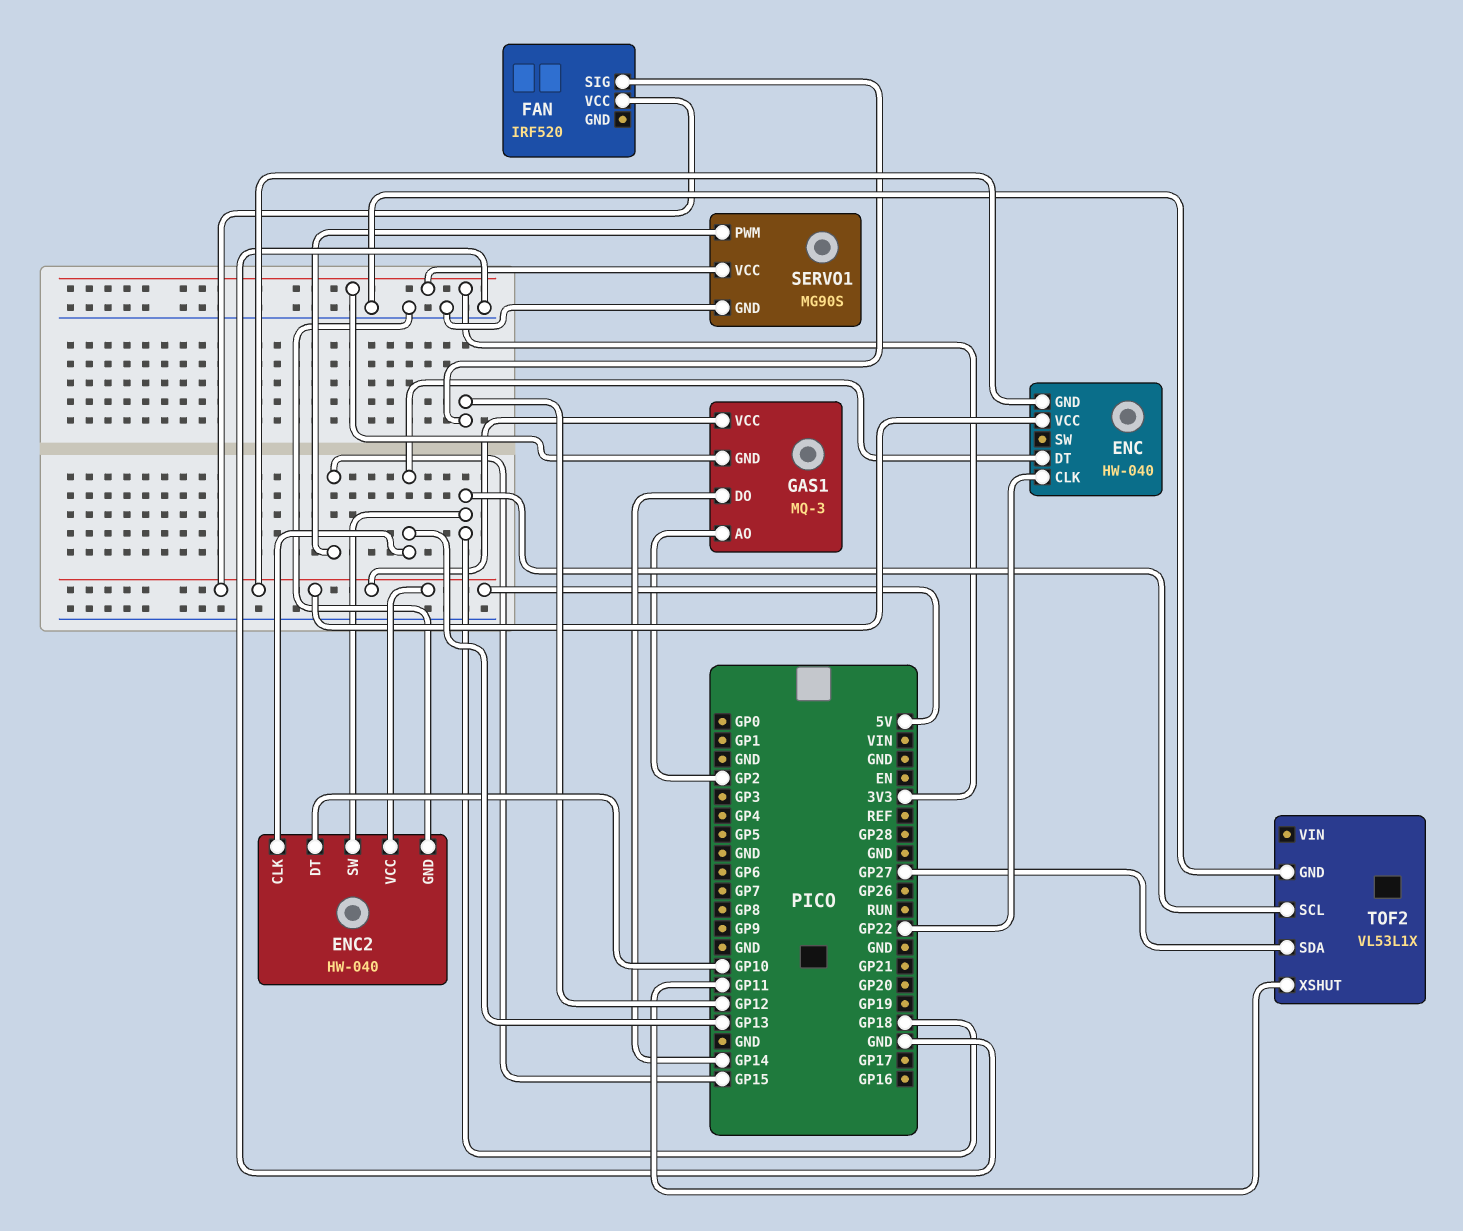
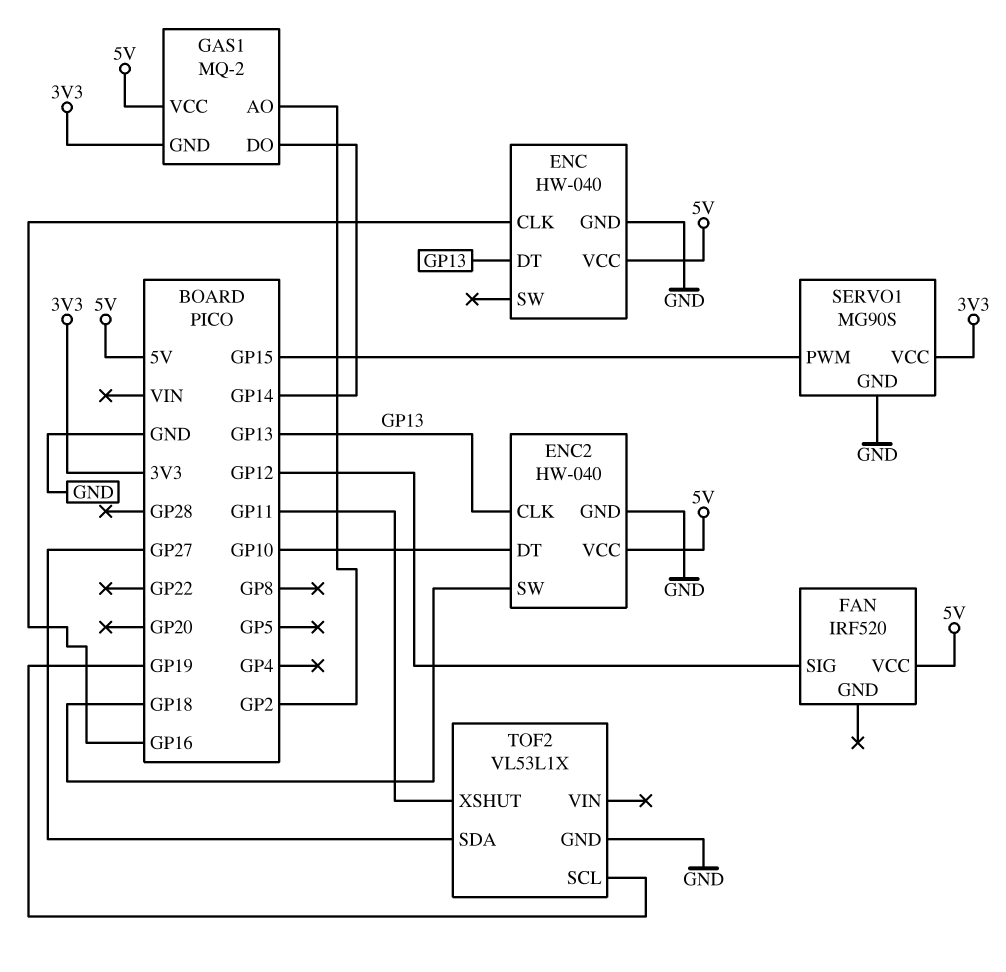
ENC pin CLK: GP22 -> GP16
ENC pin GND: 5V -> GND
GAS1: MQ-3 -> MQ-2
TOF2 pin SCL: GP18 -> GP19

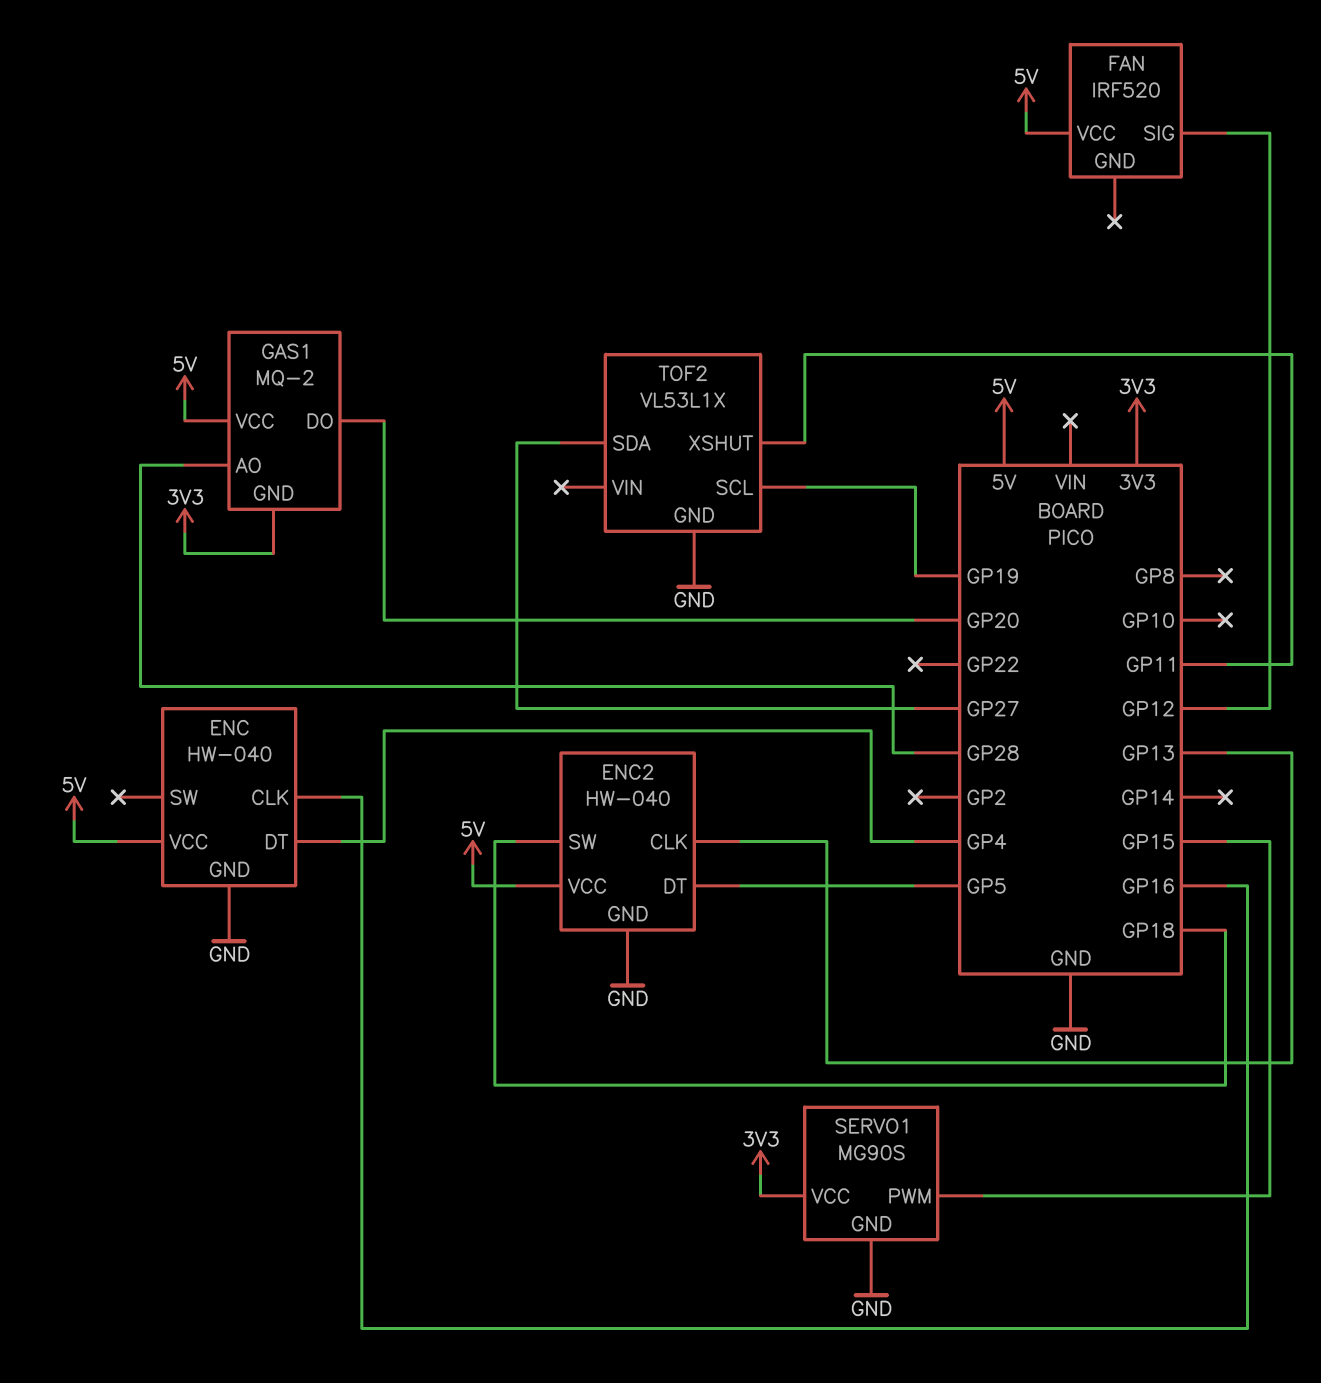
ENC pin DT: GP13 -> GP4
ENC2 pin DT: GP10 -> GP5
GAS1 pin AO: GP2 -> GP28
GAS1 pin DO: GP14 -> GP20

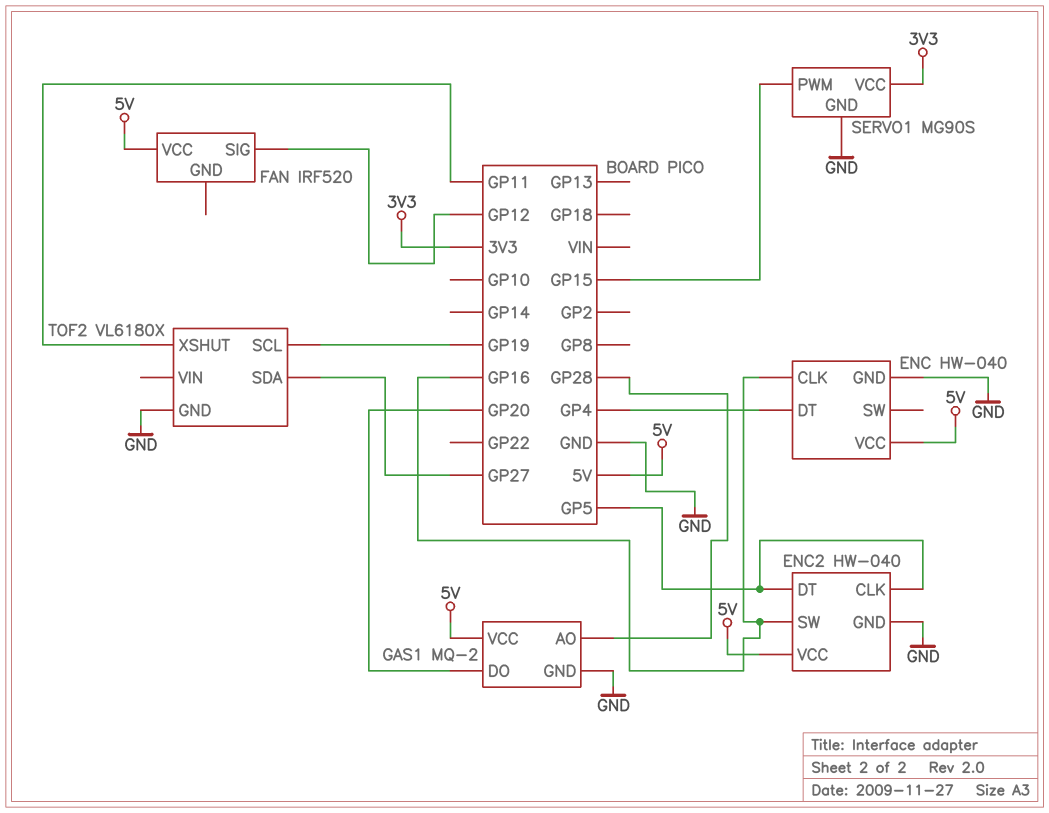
ENC2 pin CLK: GP13 -> GP5
ENC2 pin SW: GP18 -> GP16
GAS1 pin GND: 3V3 -> GND
TOF2: VL53L1X -> VL6180X

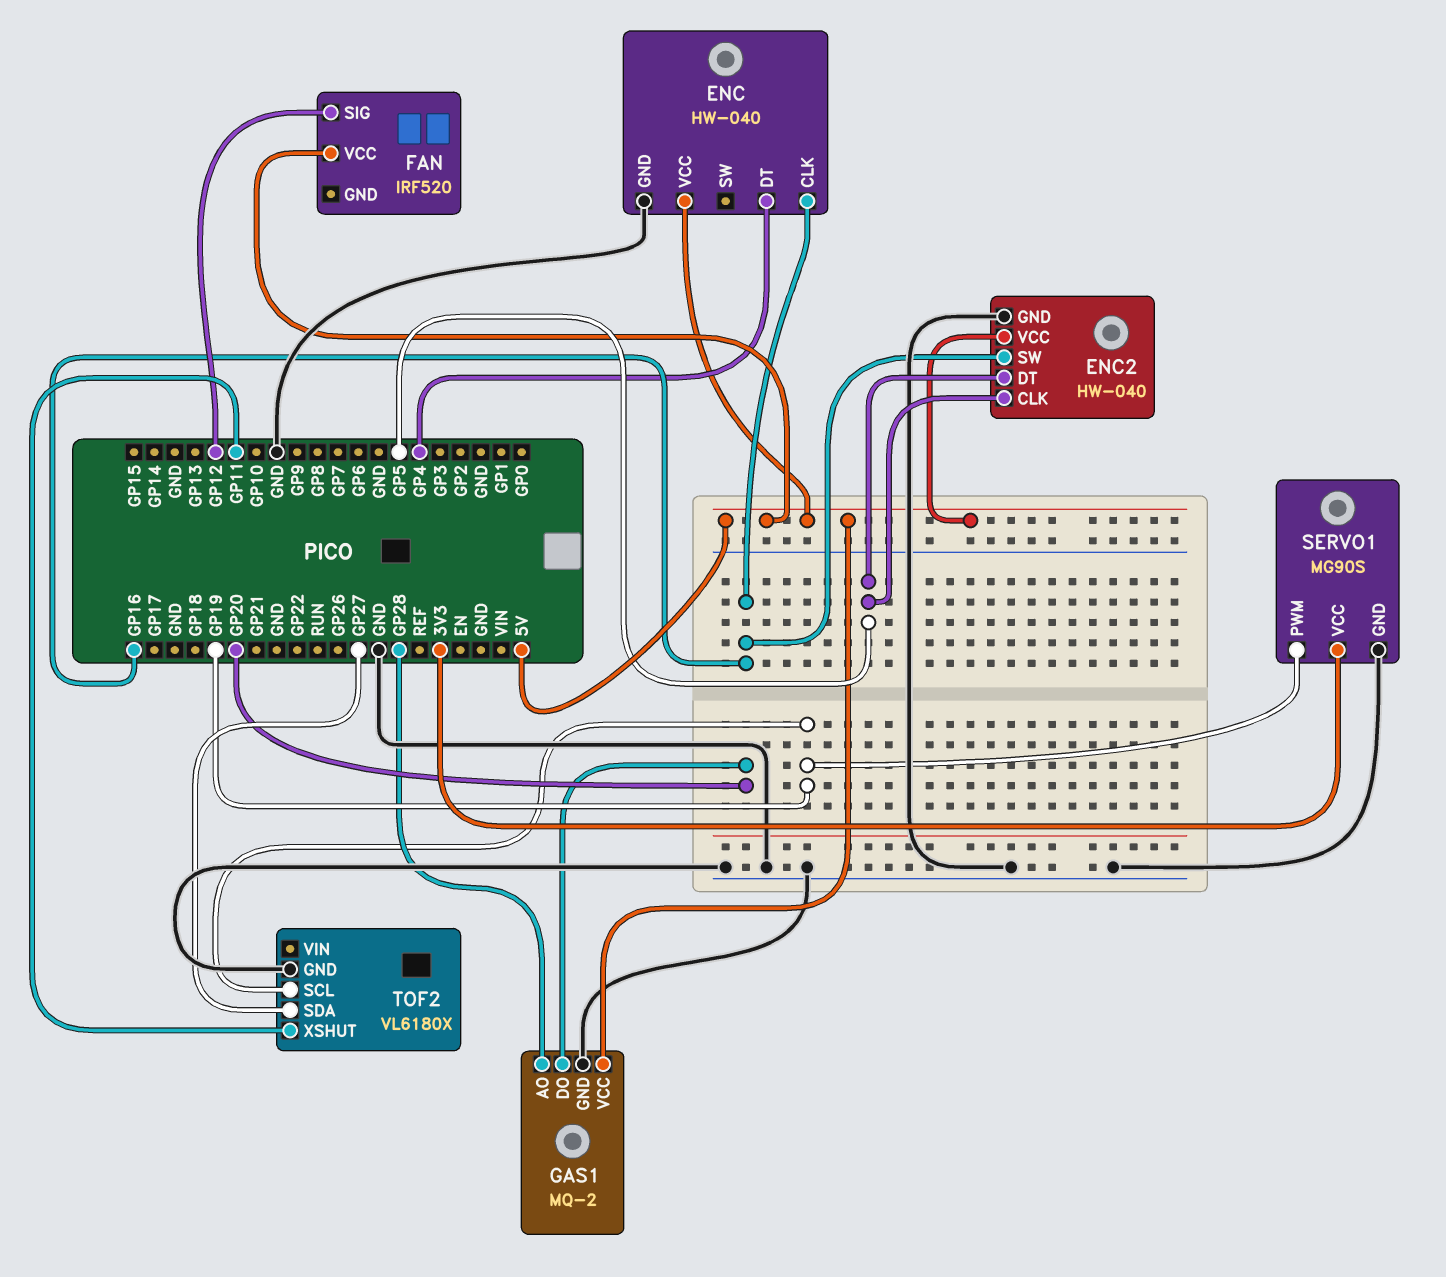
SERVO1 pin PWM: GP15 -> GP19

